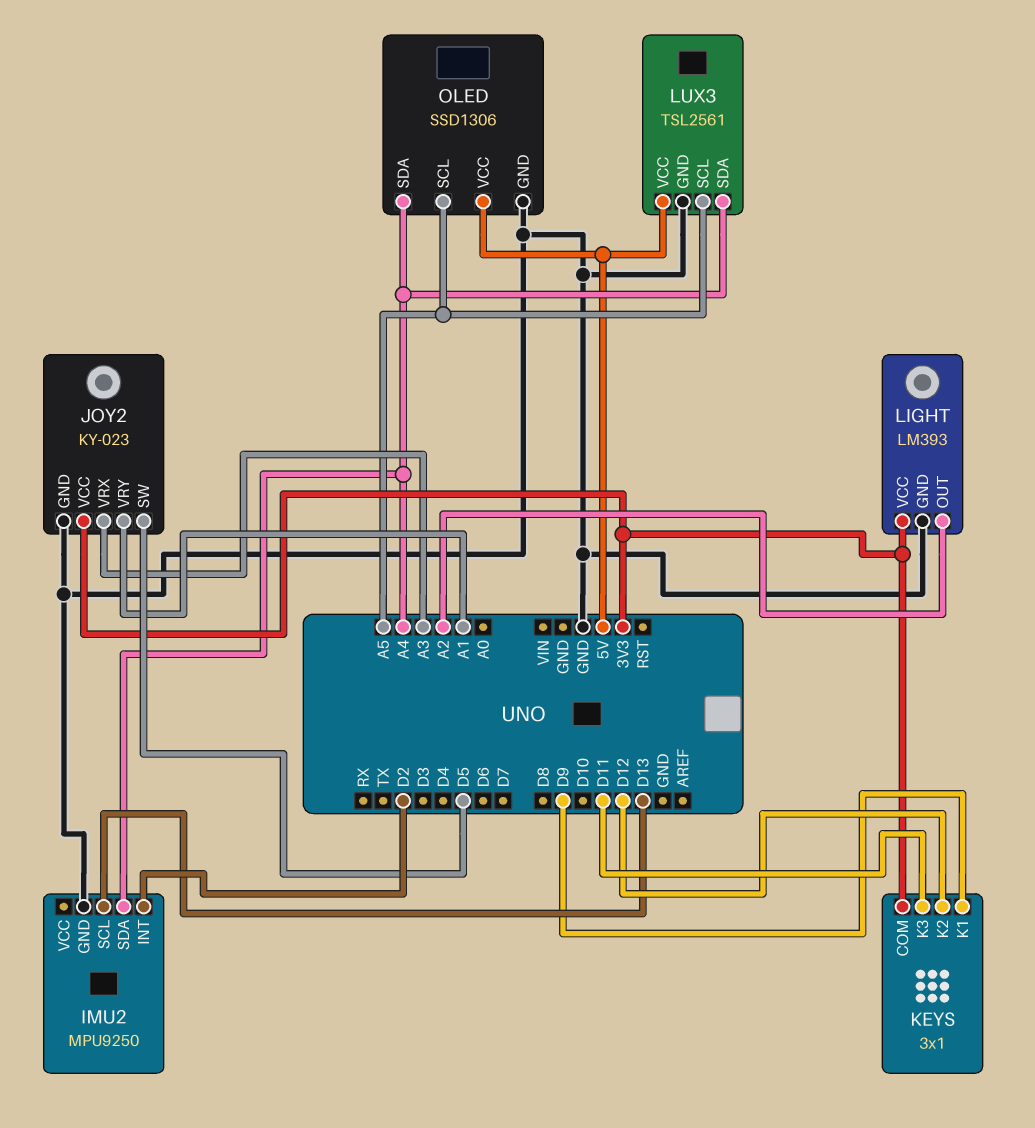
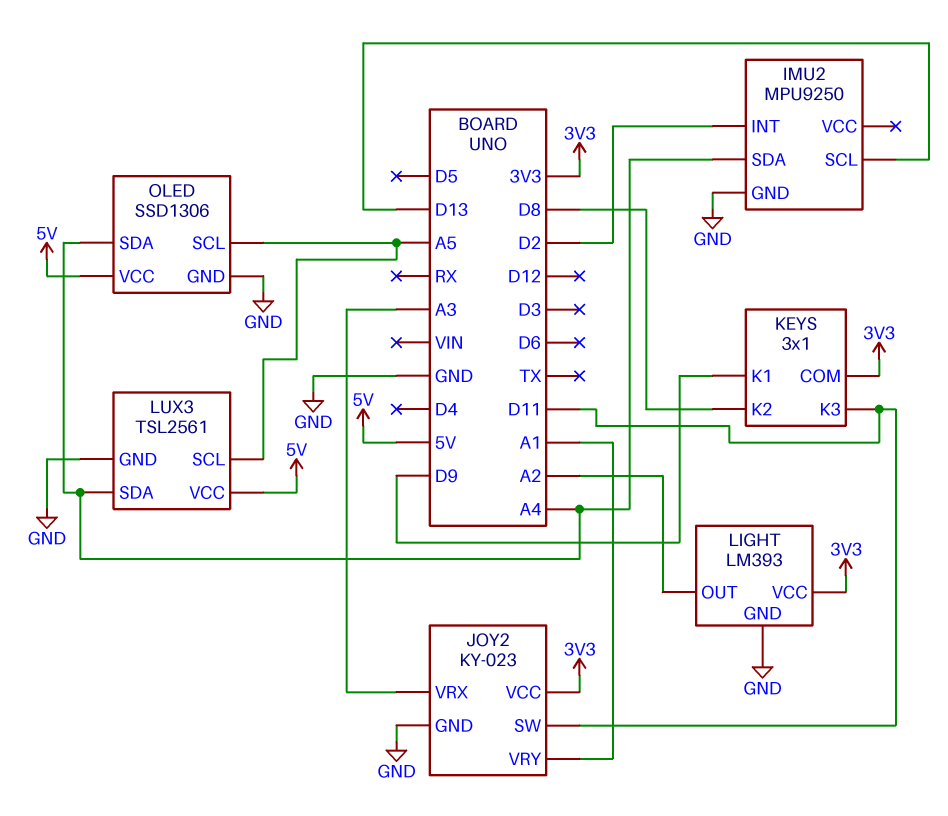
JOY2 pin SW: D5 -> D11
KEYS pin K2: D12 -> D8

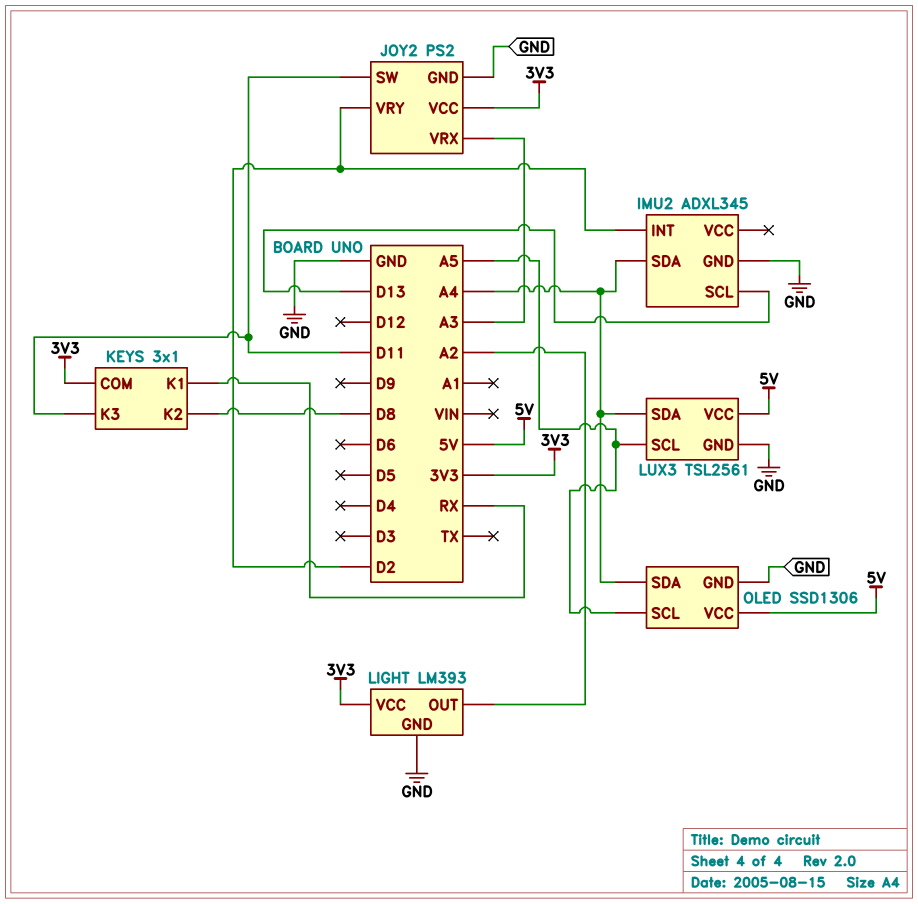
IMU2: MPU9250 -> ADXL345
JOY2: KY-023 -> PS2
JOY2 pin VRY: A1 -> D2
KEYS pin K1: D9 -> RX

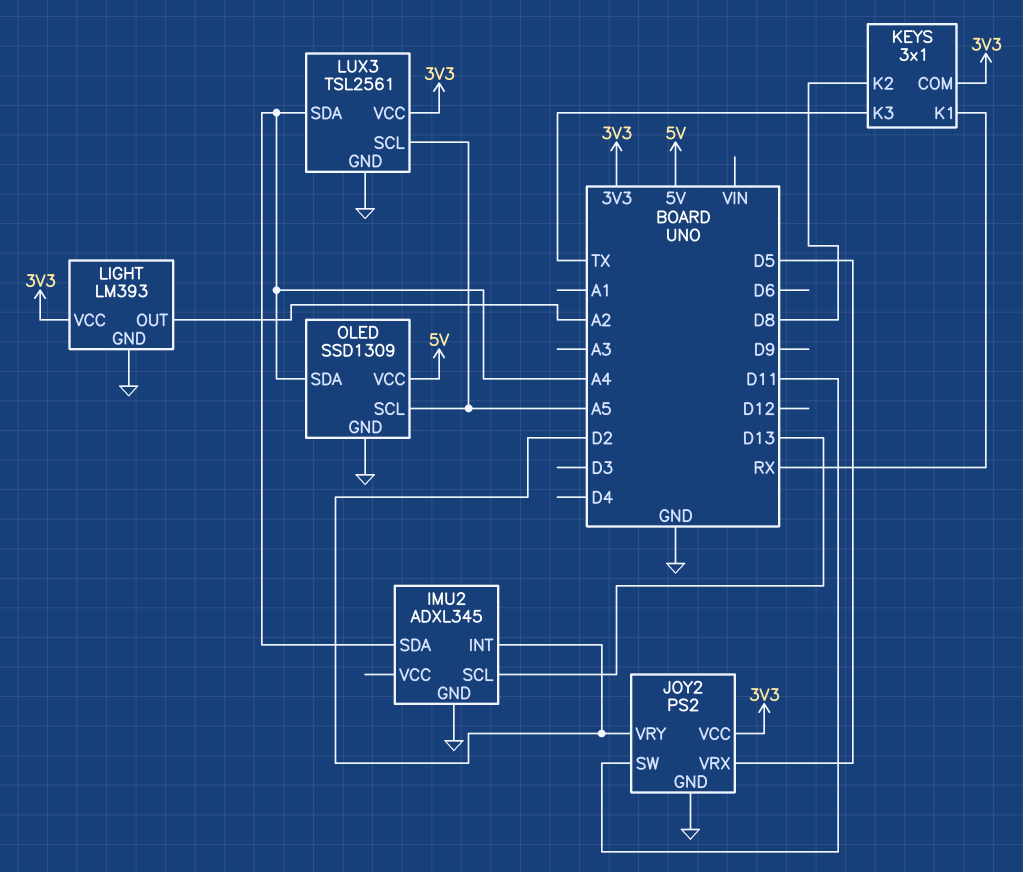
JOY2 pin VRX: A3 -> D5
KEYS pin K3: D11 -> TX
LUX3 pin VCC: 5V -> 3V3
OLED: SSD1306 -> SSD1309

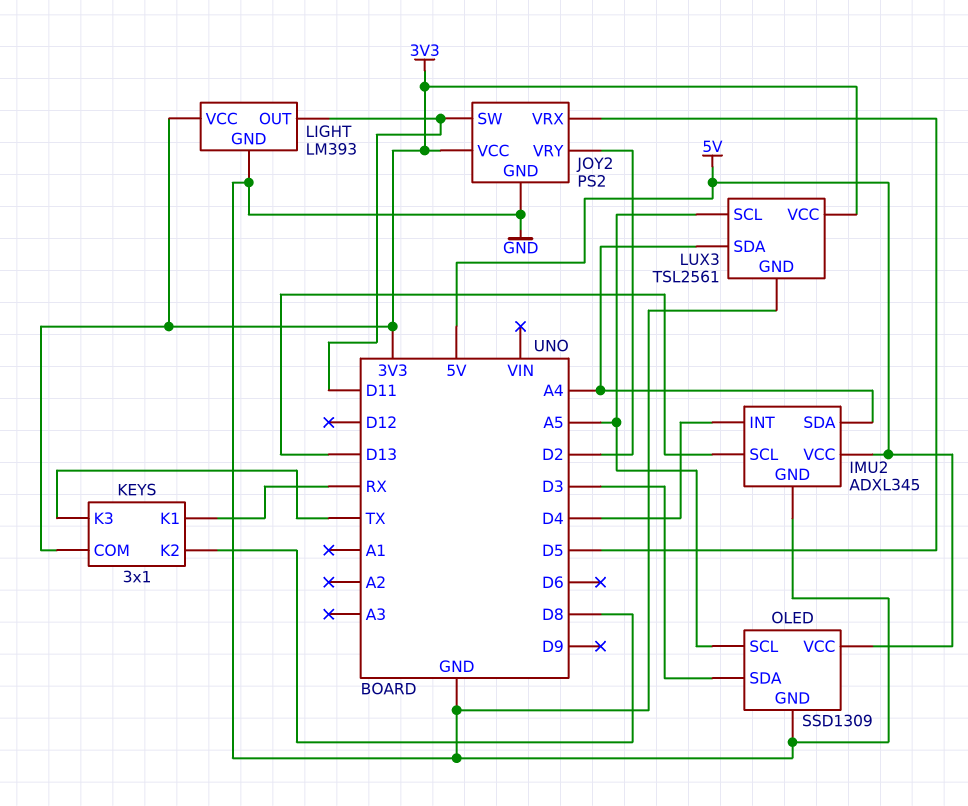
IMU2 pin INT: D2 -> D4
IMU2 pin VCC: none -> 5V
LIGHT pin OUT: A2 -> D11
OLED pin SDA: A4 -> D3

